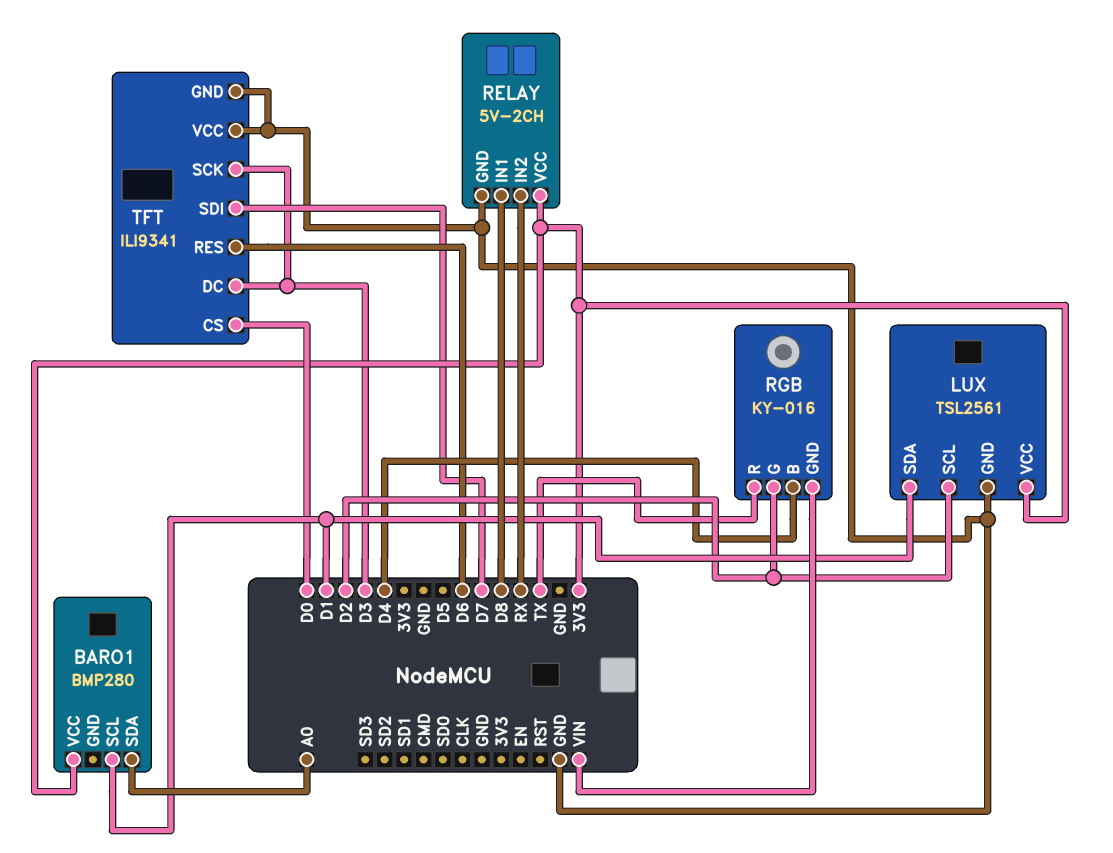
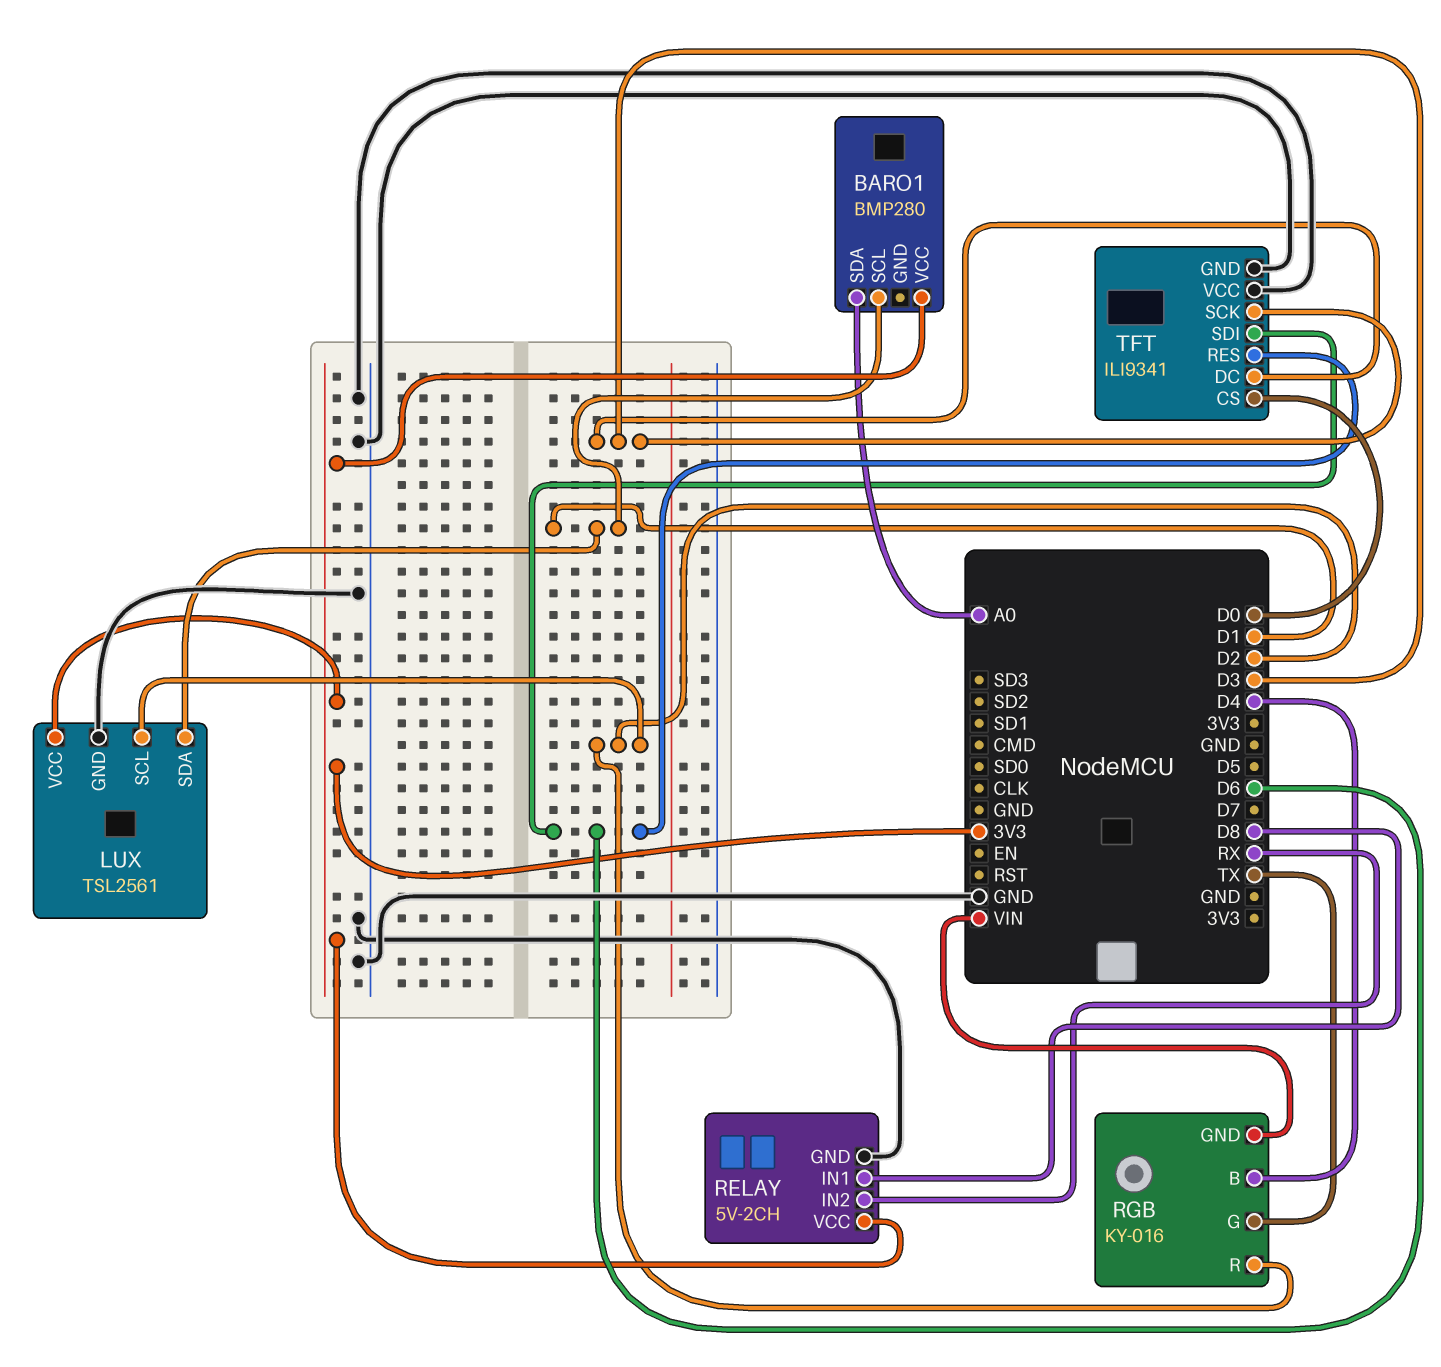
RGB pin G: D2 -> TX
RGB pin R: TX -> D2
TFT pin SDI: D7 -> D6

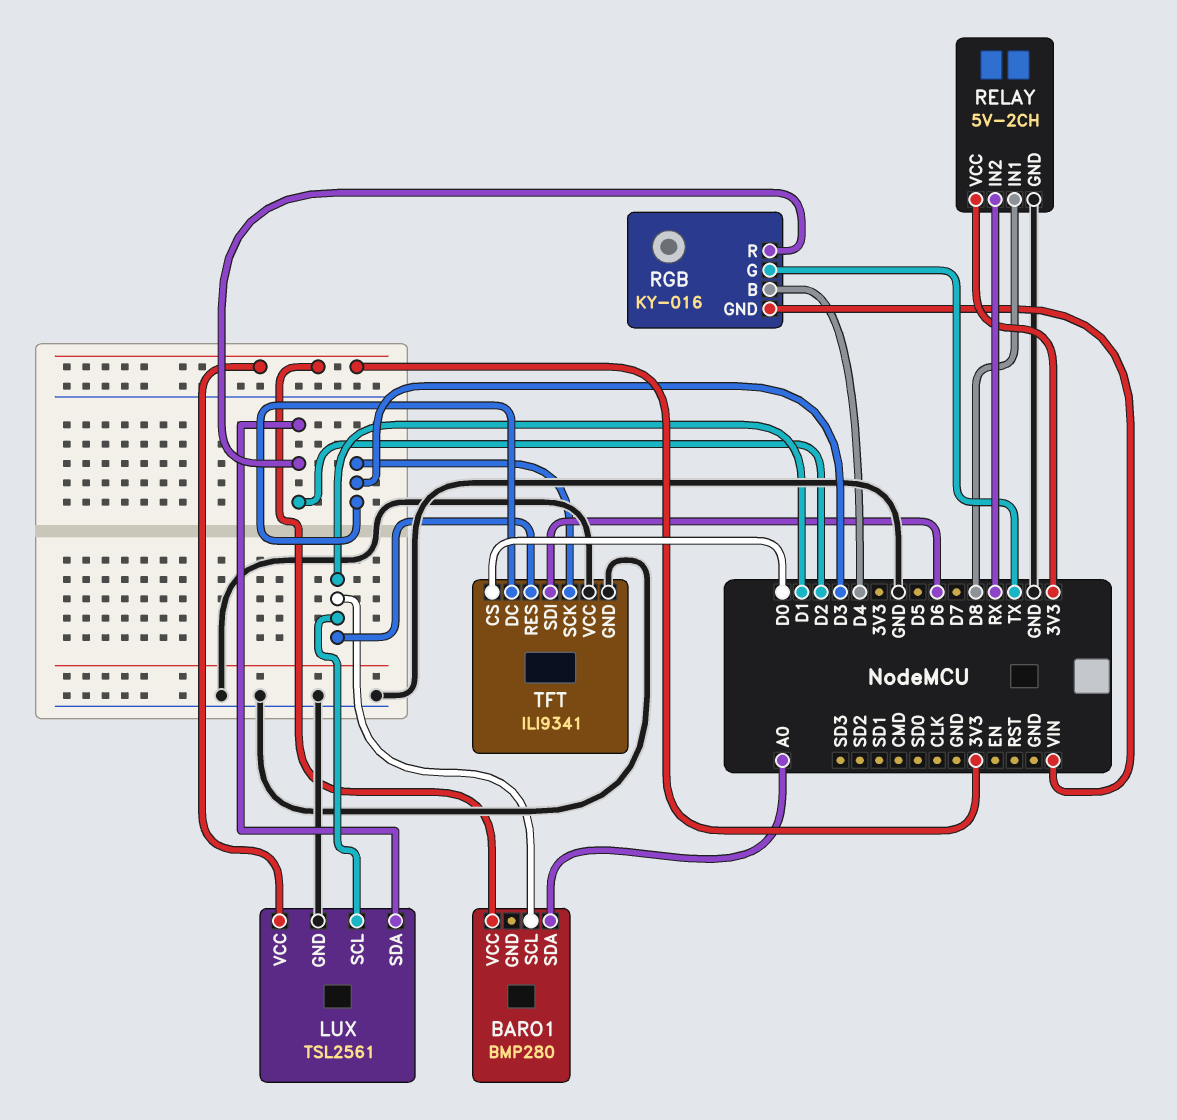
LUX pin SCL: D2 -> D1
LUX pin SDA: D1 -> D2
TFT pin RES: D6 -> D1

